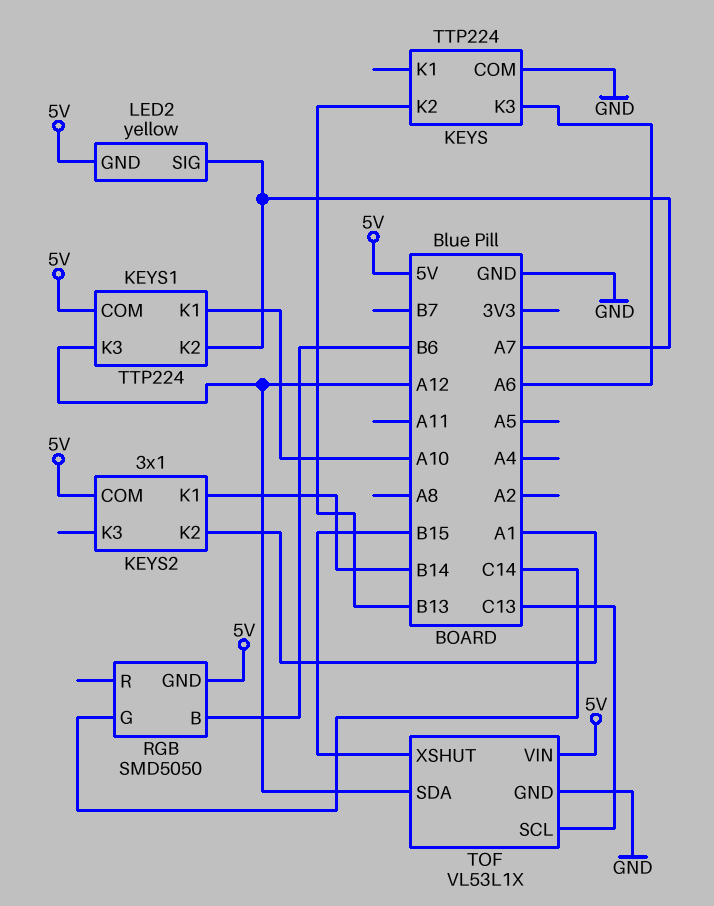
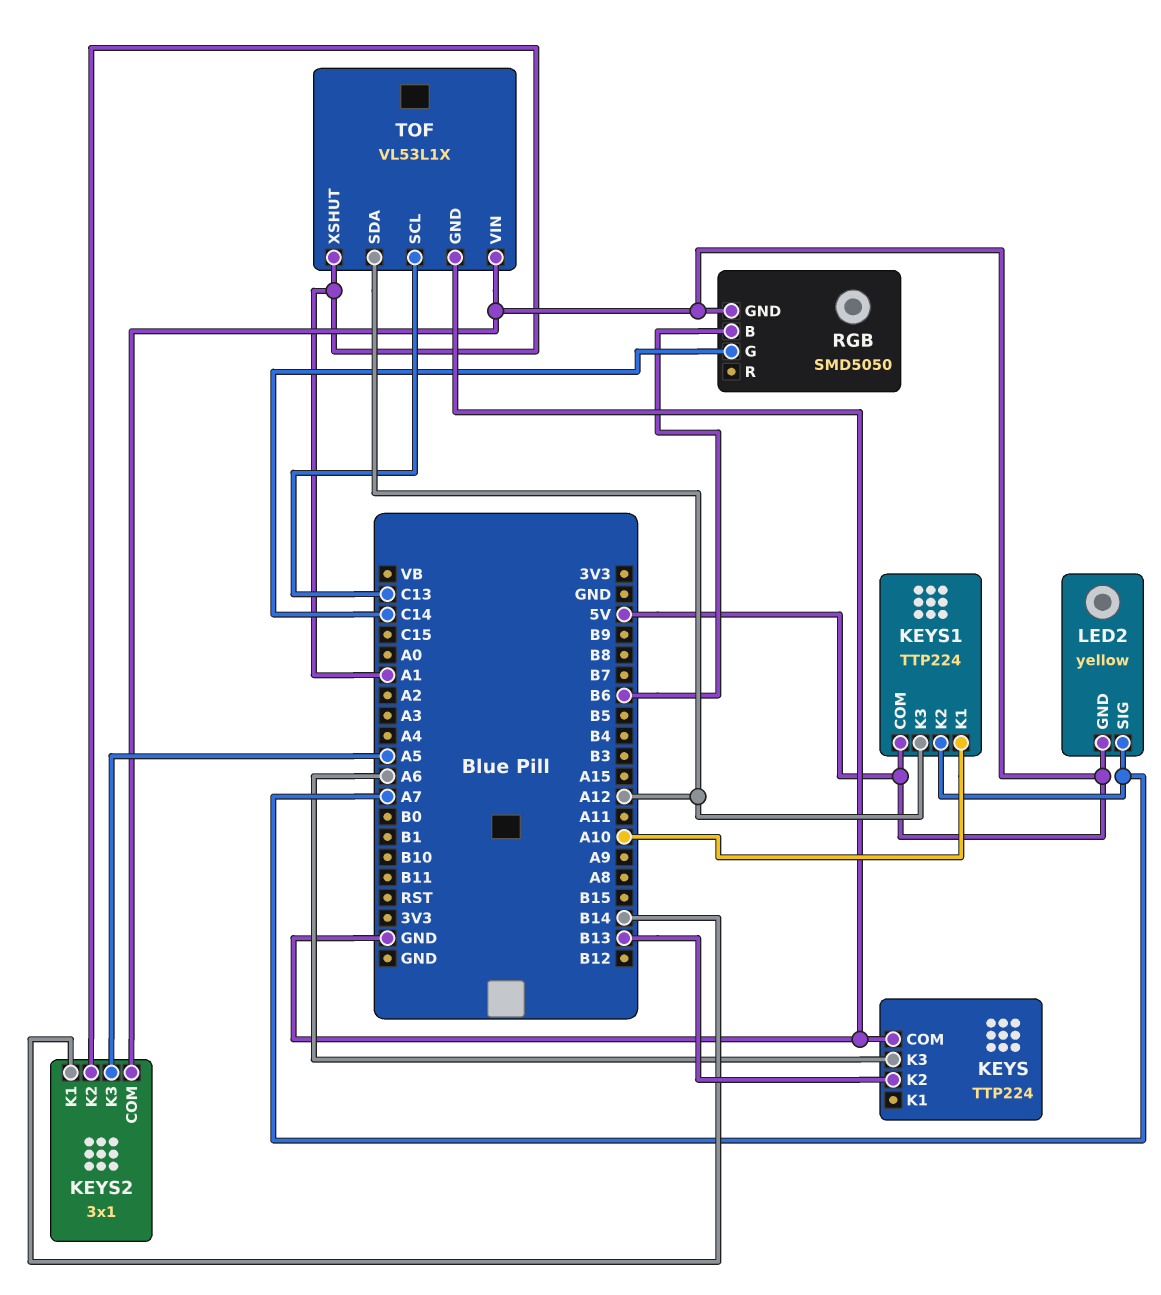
KEYS2 pin K3: none -> A5
TOF pin XSHUT: B15 -> A1

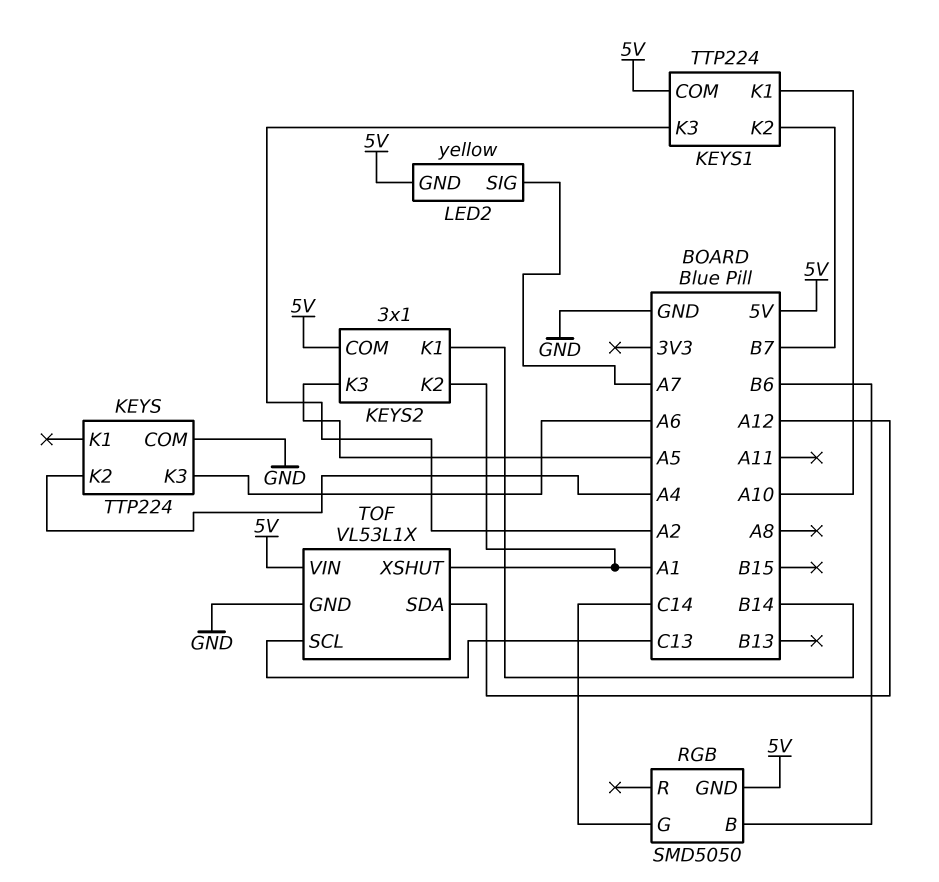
KEYS pin K2: B13 -> A4
KEYS1 pin K2: A7 -> B7
KEYS1 pin K3: A12 -> A2

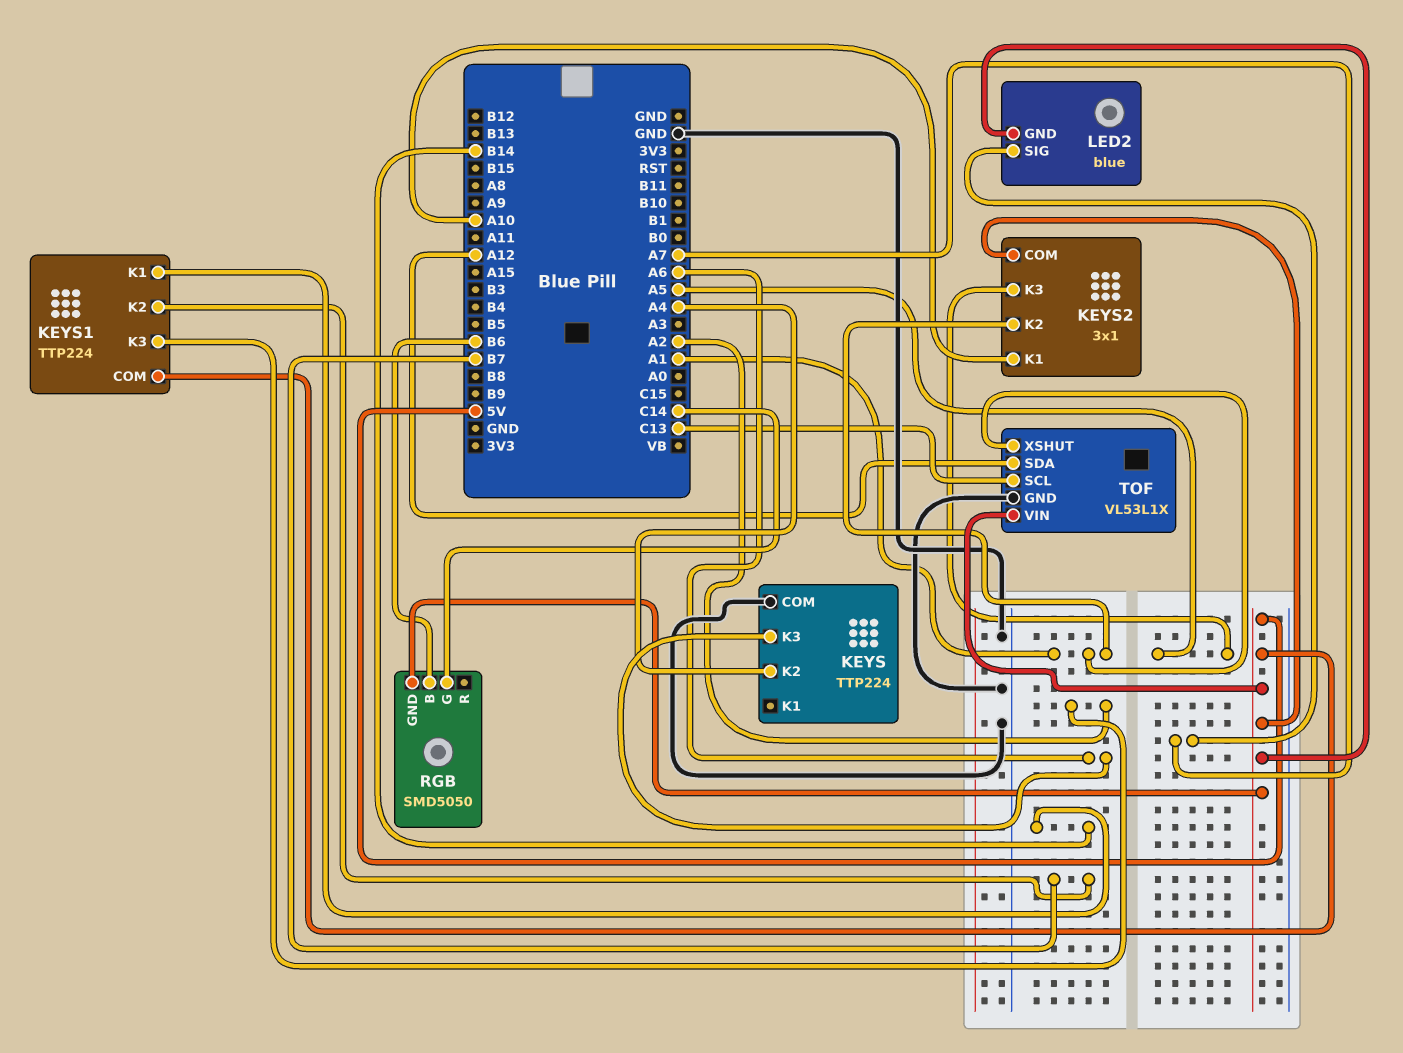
KEYS1 pin K1: A10 -> B14
KEYS2 pin K1: B14 -> A10
LED2: yellow -> blue

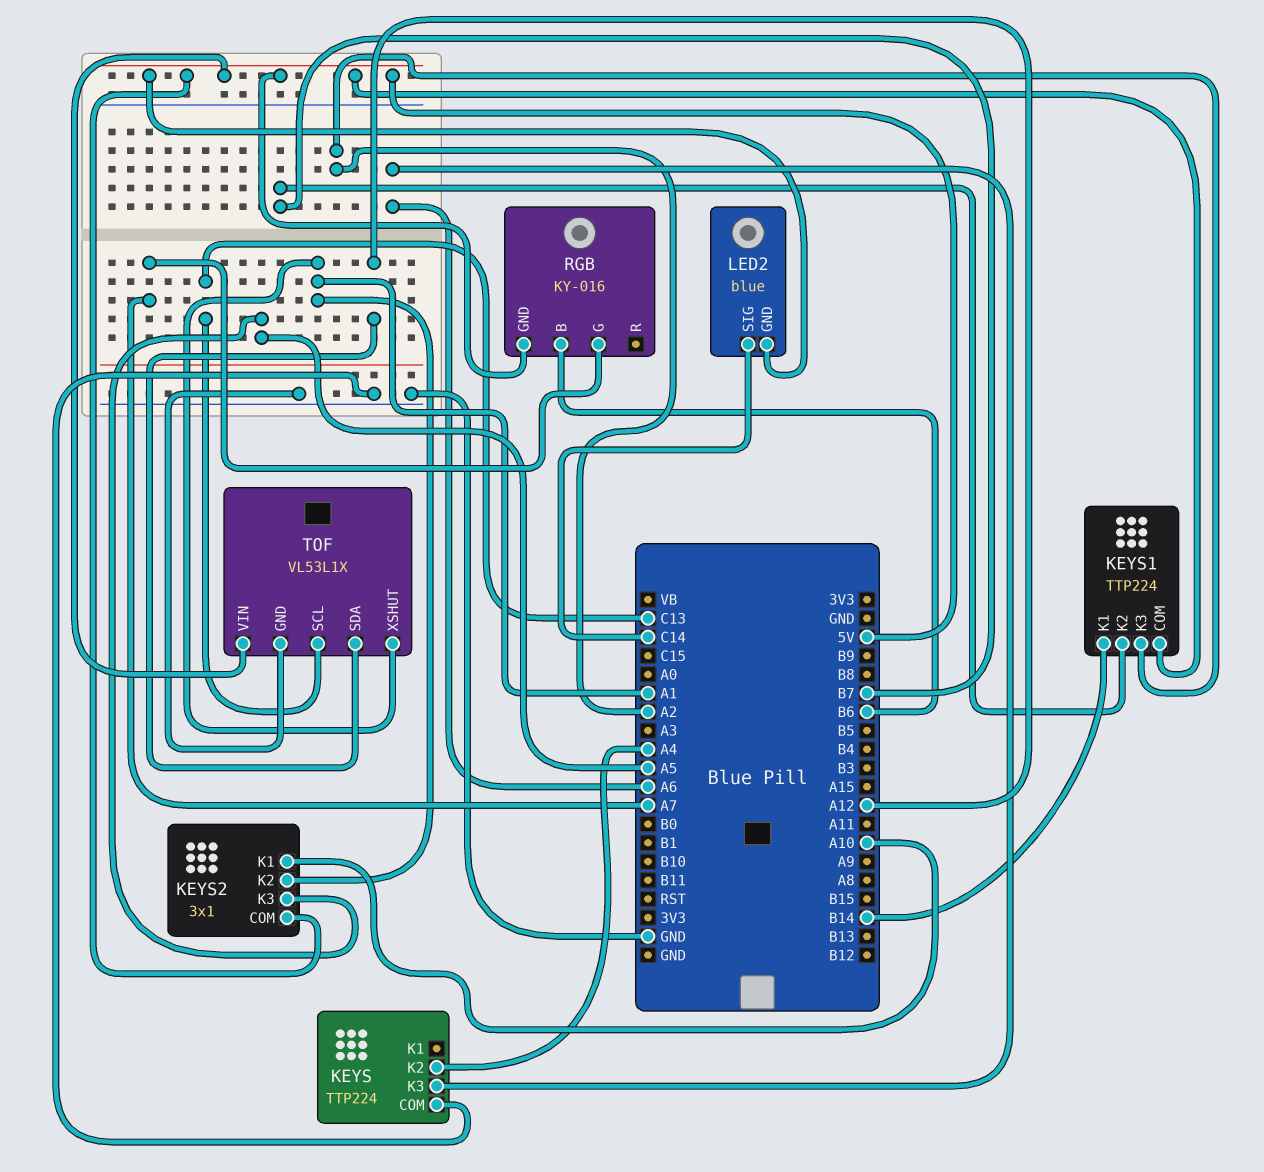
LED2 pin SIG: A7 -> C14
RGB: SMD5050 -> KY-016
RGB pin G: C14 -> A7

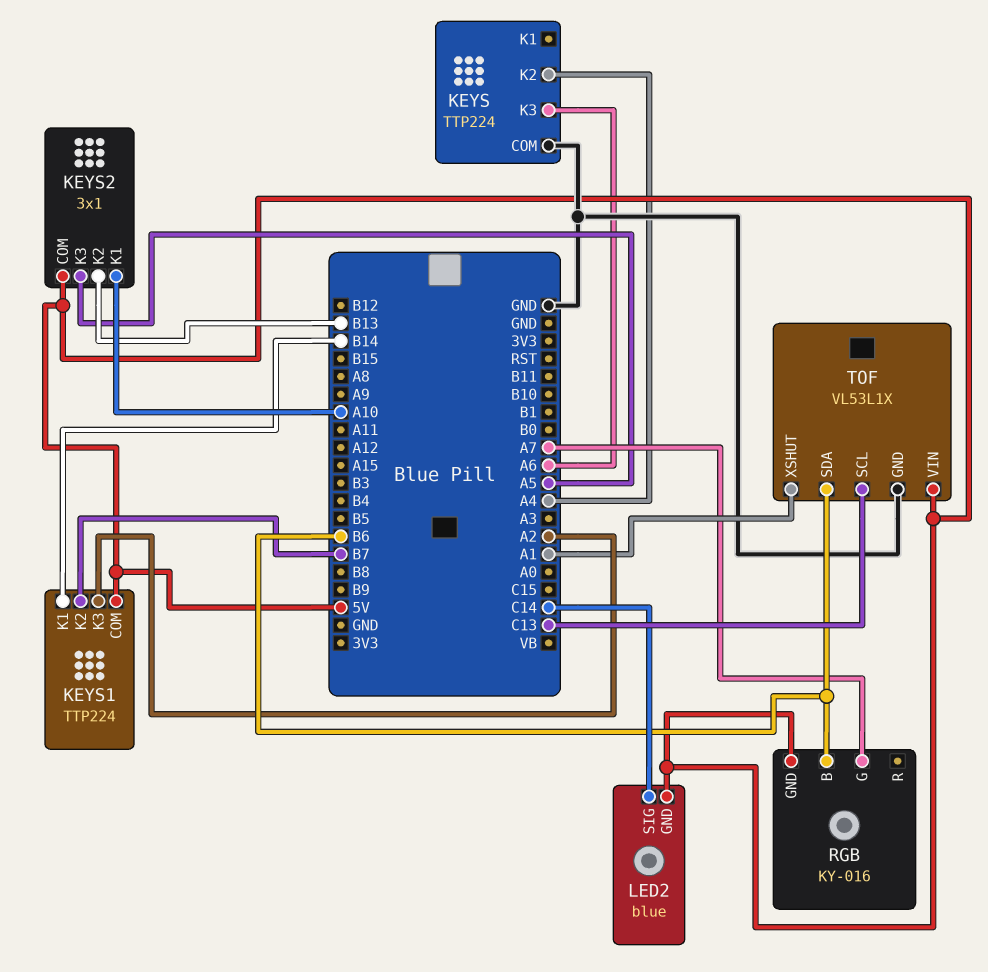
KEYS2 pin K2: A1 -> B13
TOF pin SDA: A12 -> B6

